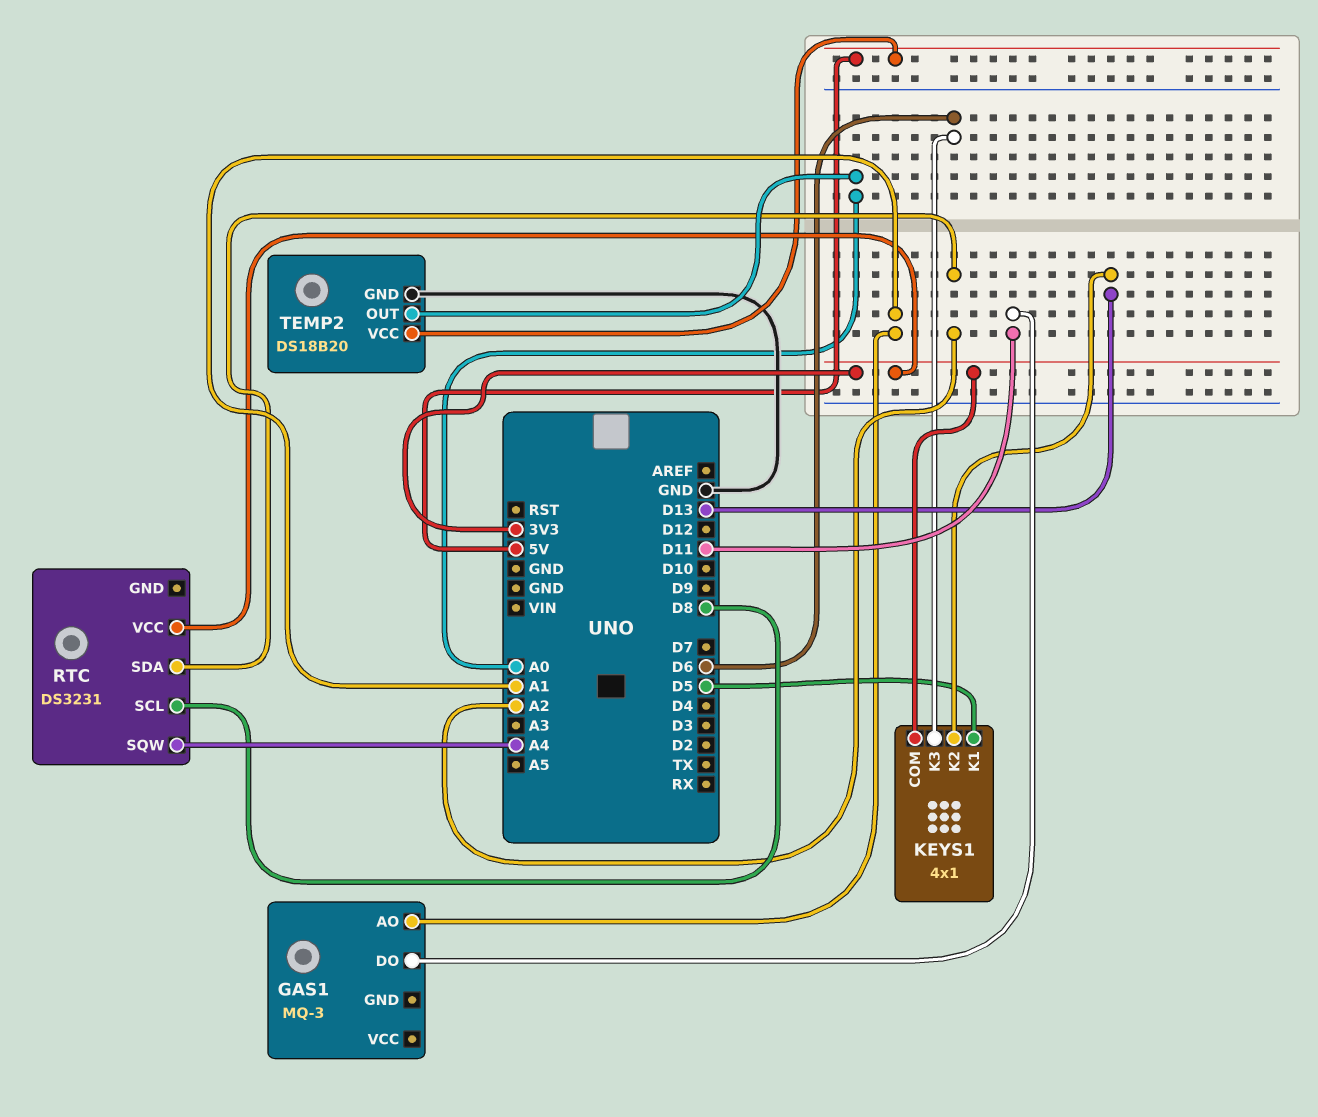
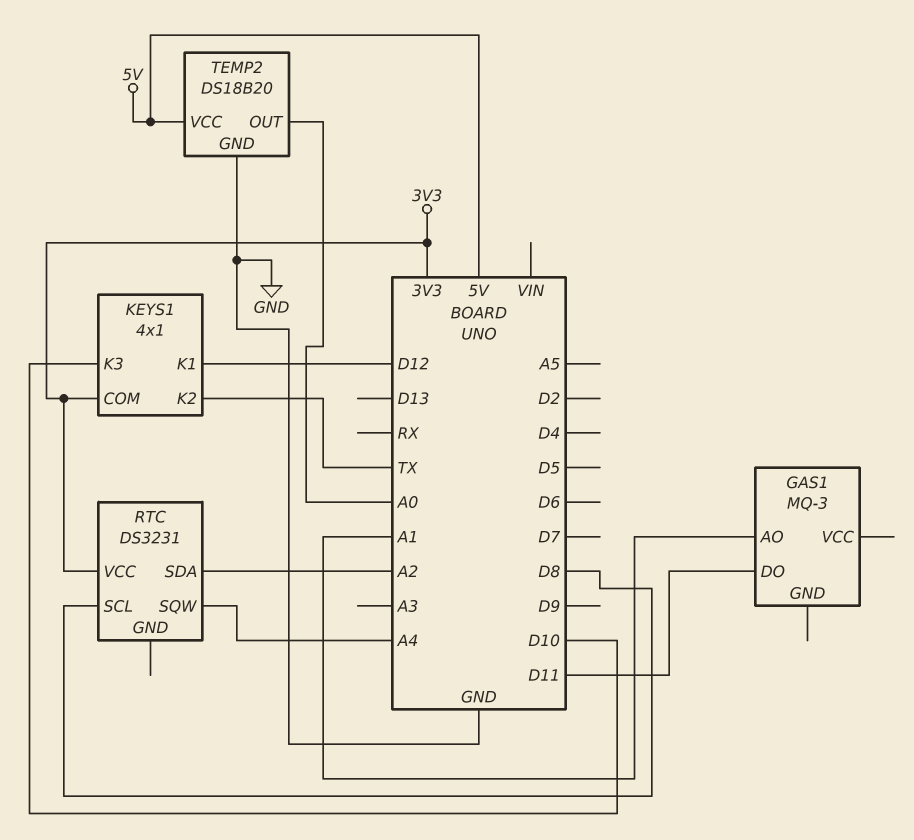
KEYS1 pin K1: D5 -> D12
KEYS1 pin K2: D13 -> TX
KEYS1 pin K3: D6 -> D10

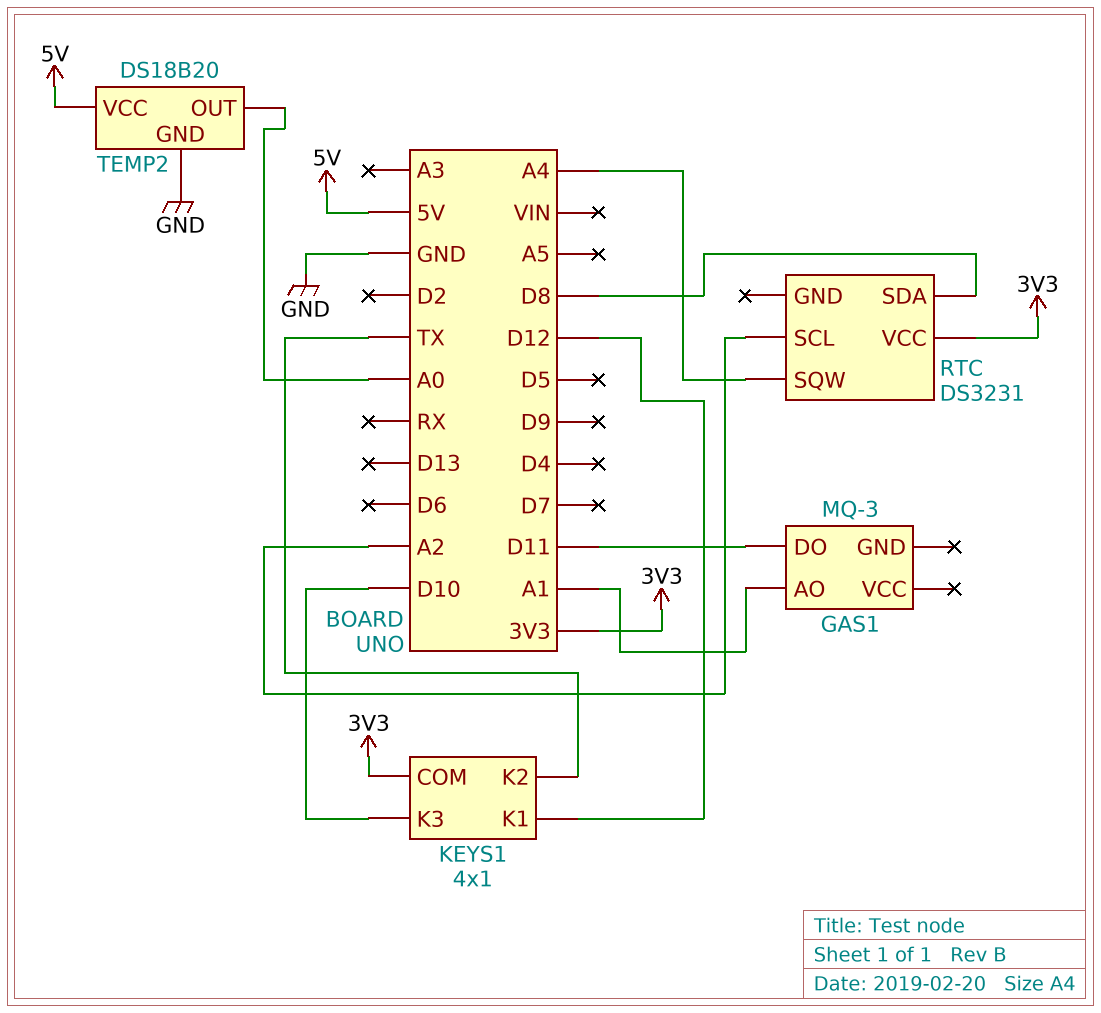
RTC pin SCL: D8 -> A2
RTC pin SDA: A2 -> D8

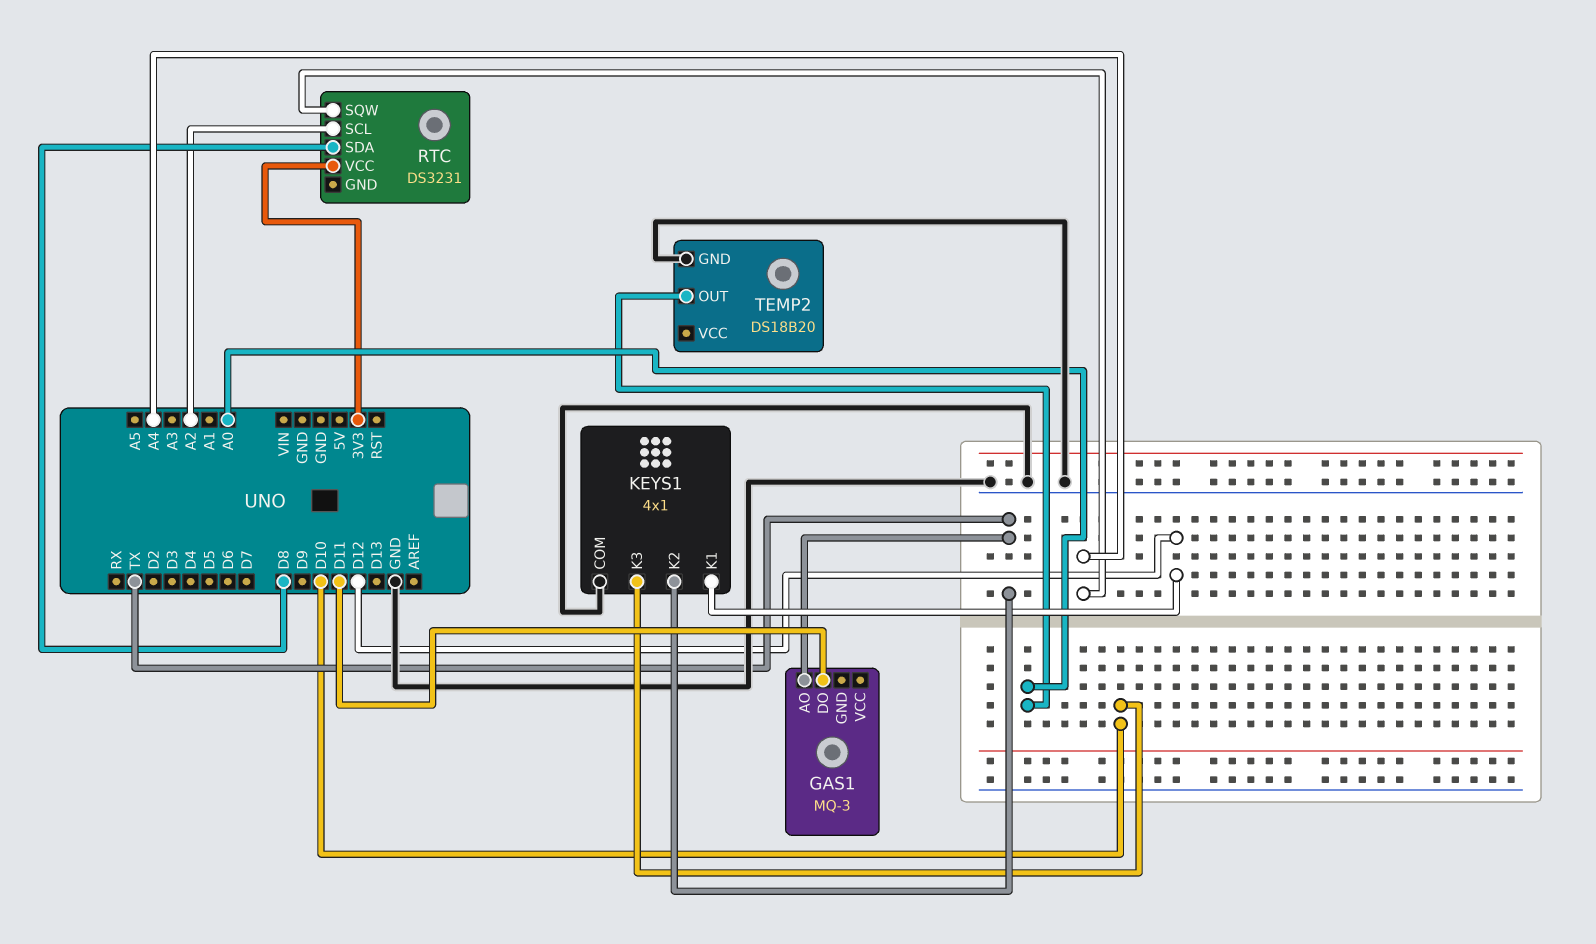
GAS1 pin AO: A1 -> TX
KEYS1 pin COM: 3V3 -> GND
TEMP2 pin VCC: 5V -> none

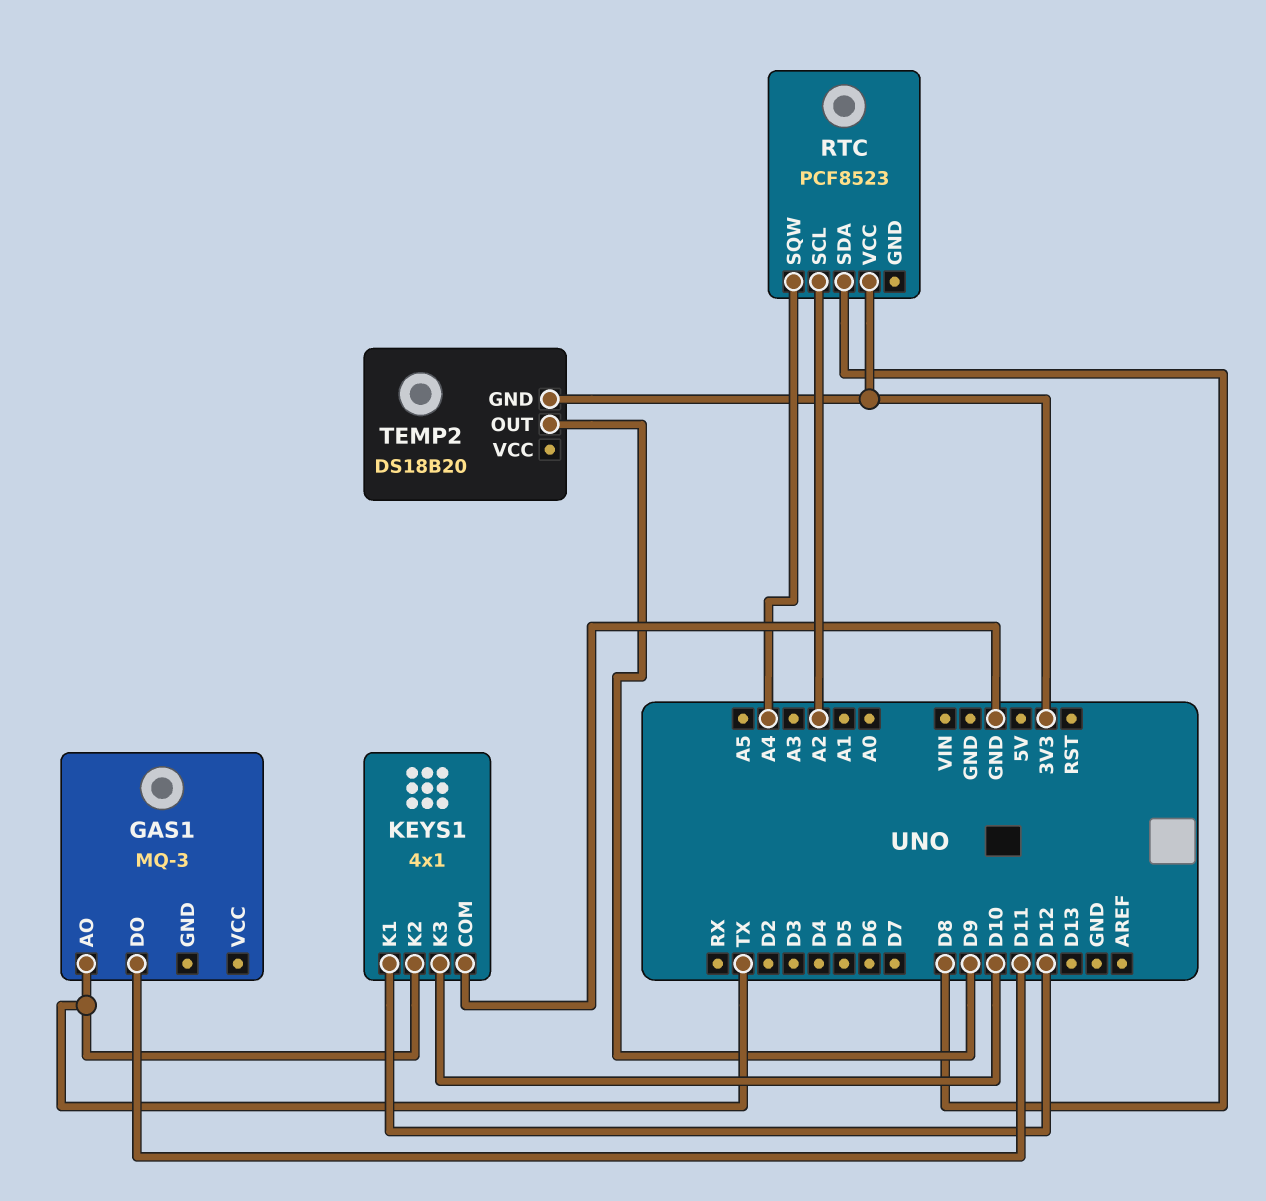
RTC: DS3231 -> PCF8523
TEMP2 pin GND: GND -> 3V3
TEMP2 pin OUT: A0 -> D9

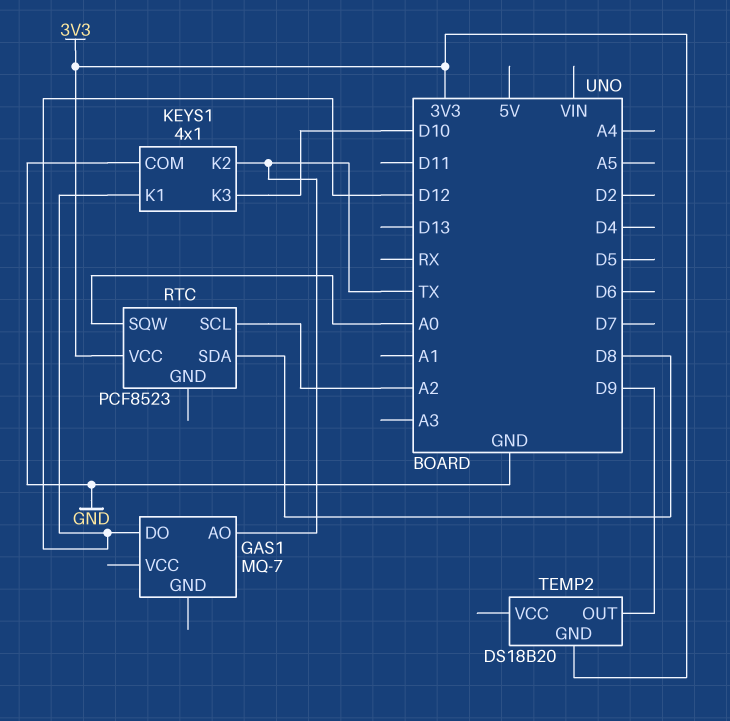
GAS1: MQ-3 -> MQ-7
GAS1 pin DO: D11 -> D12
RTC pin SQW: A4 -> A0

